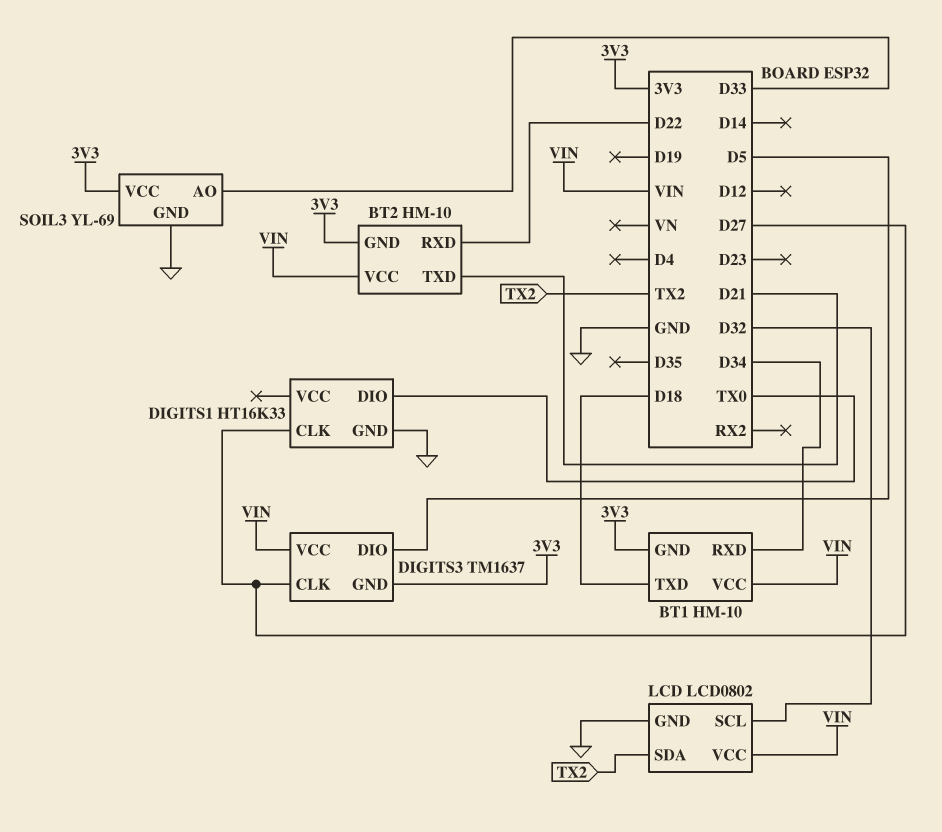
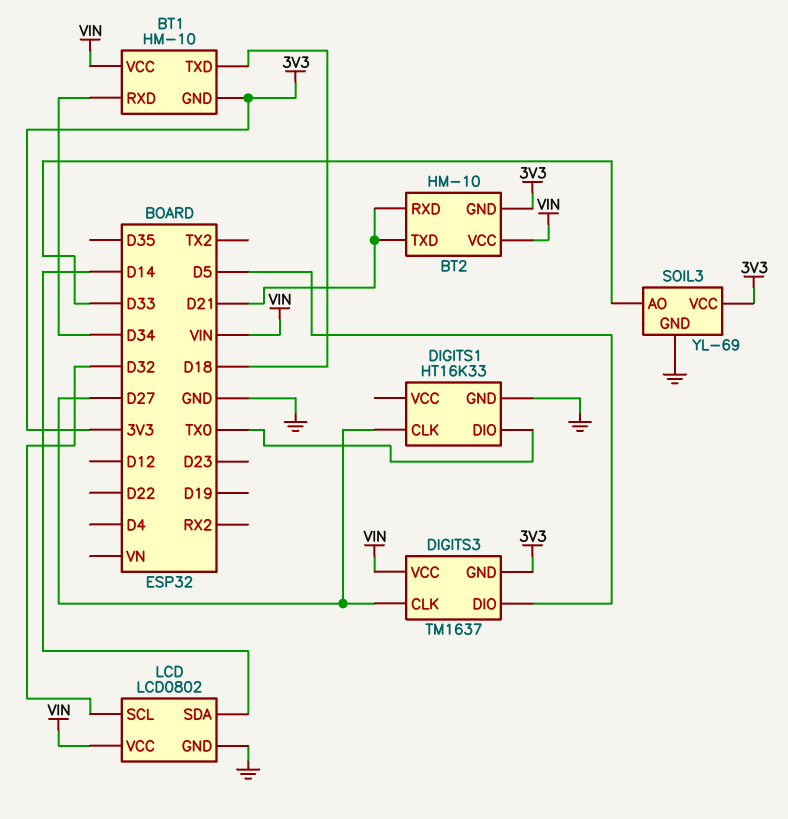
BT2 pin RXD: D22 -> D21
LCD pin SDA: TX2 -> D14

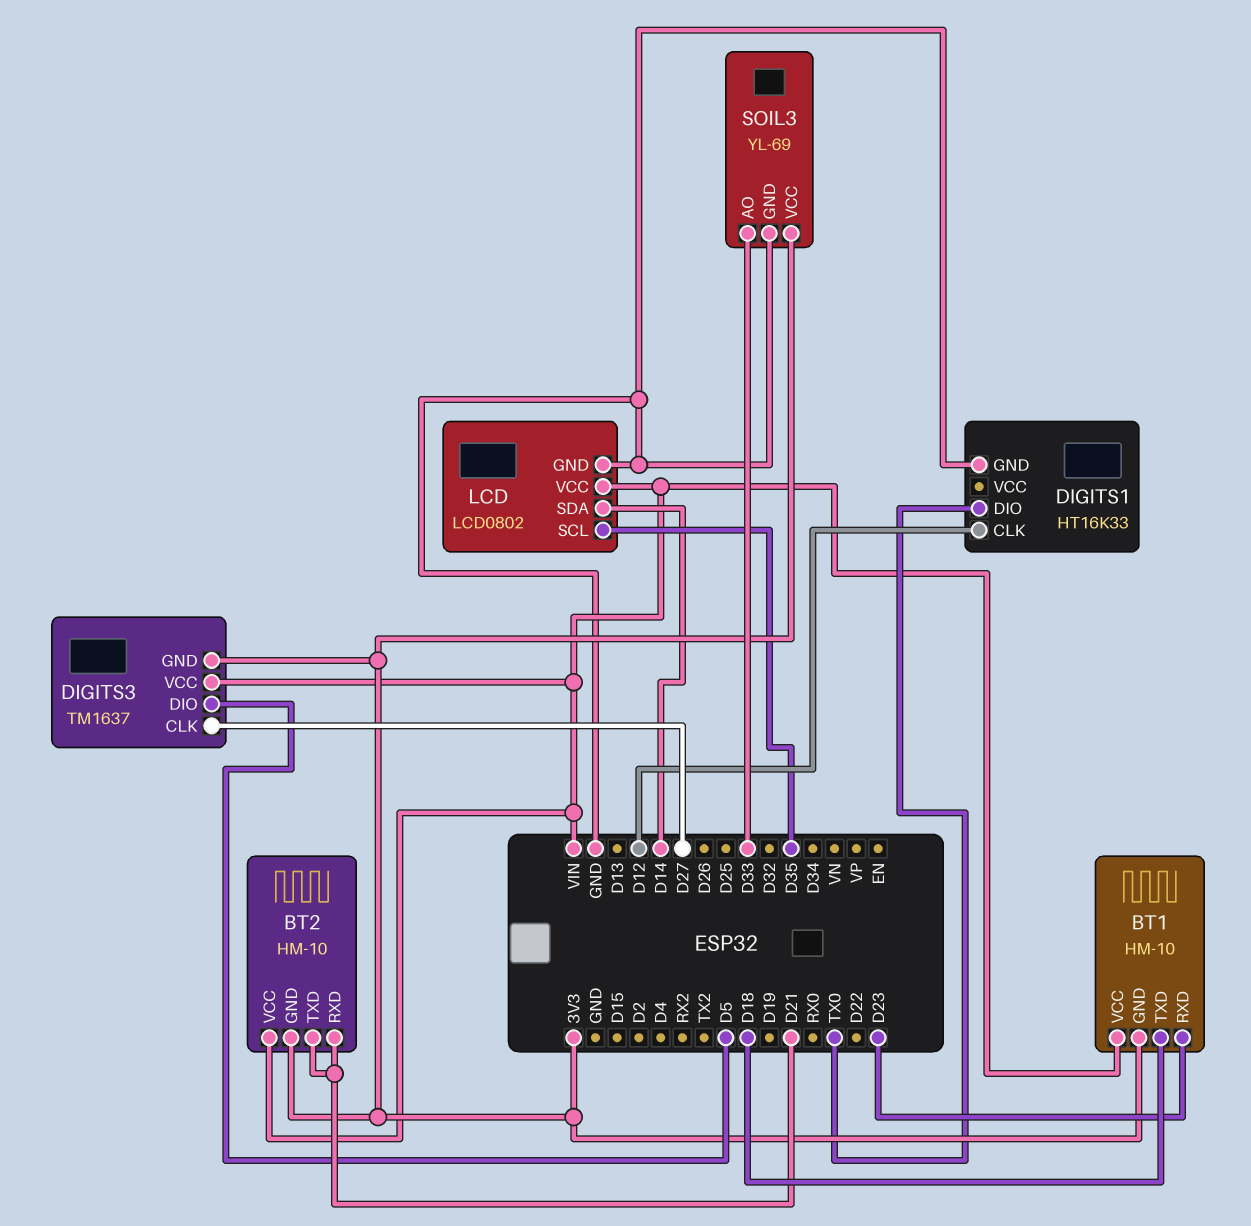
BT1 pin RXD: D34 -> D23
DIGITS1 pin CLK: D27 -> D12
LCD pin SCL: D32 -> D35

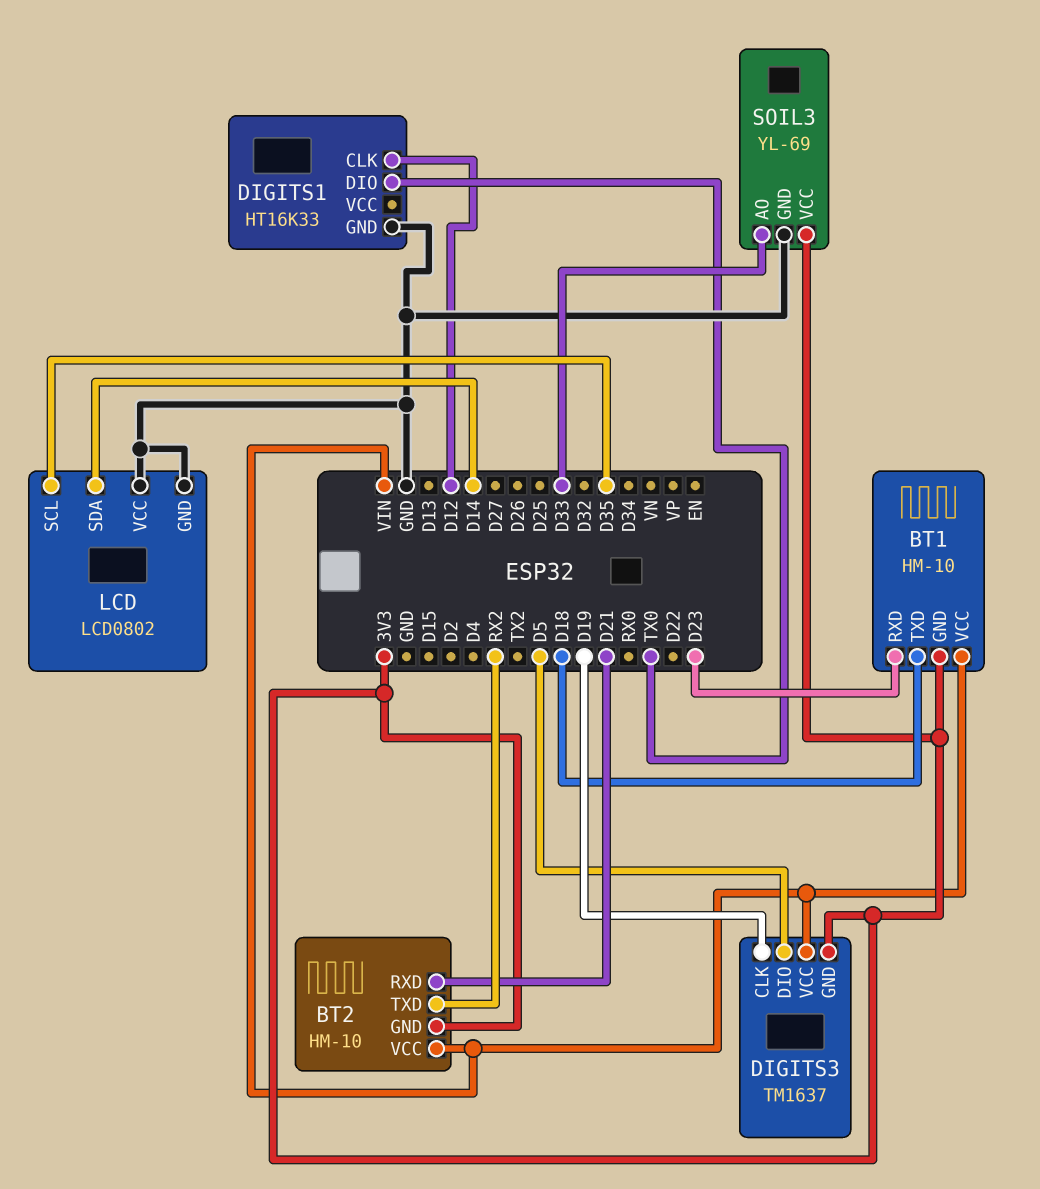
BT2 pin TXD: D21 -> RX2
DIGITS3 pin CLK: D27 -> D19
LCD pin VCC: VIN -> GND

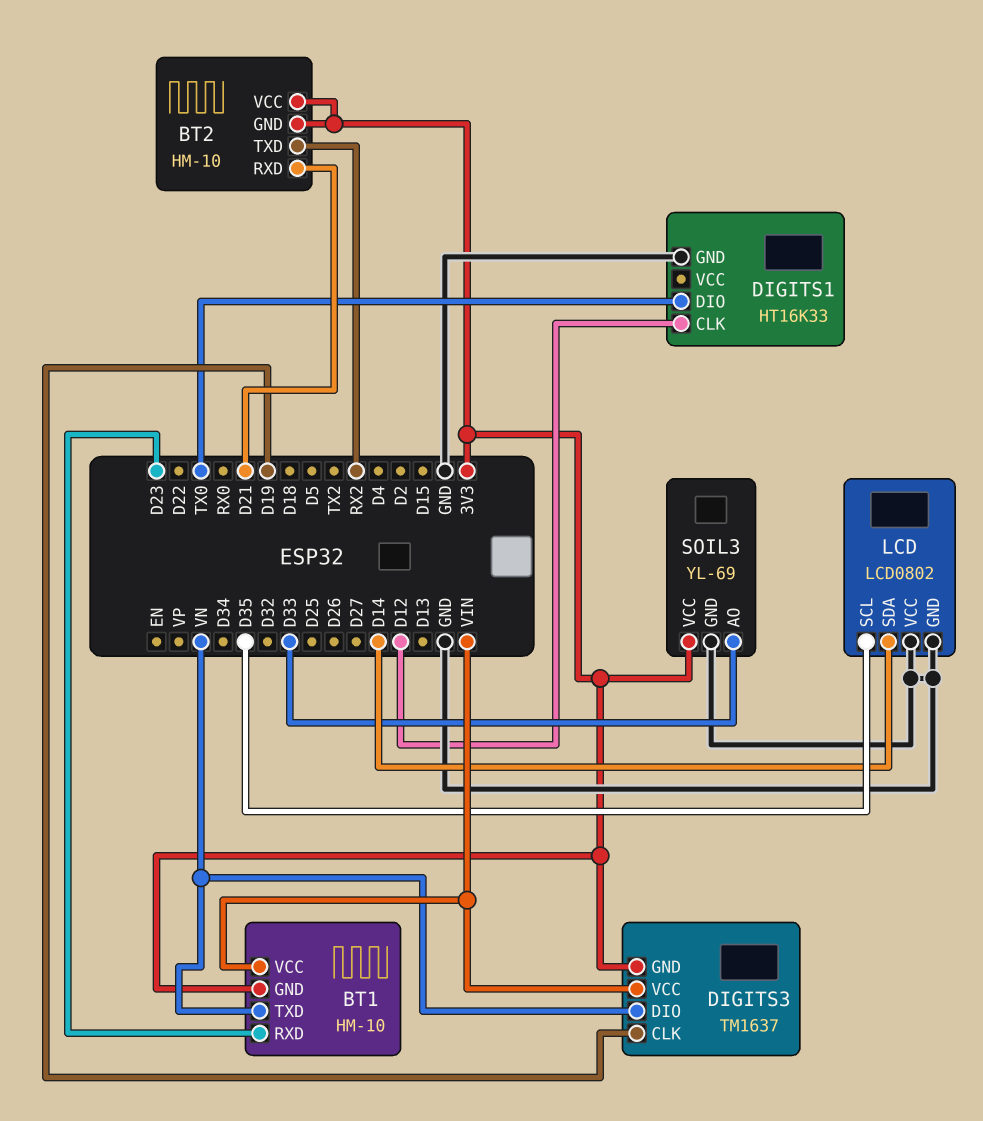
BT1 pin TXD: D18 -> VN
BT2 pin VCC: VIN -> 3V3
DIGITS3 pin DIO: D5 -> VN

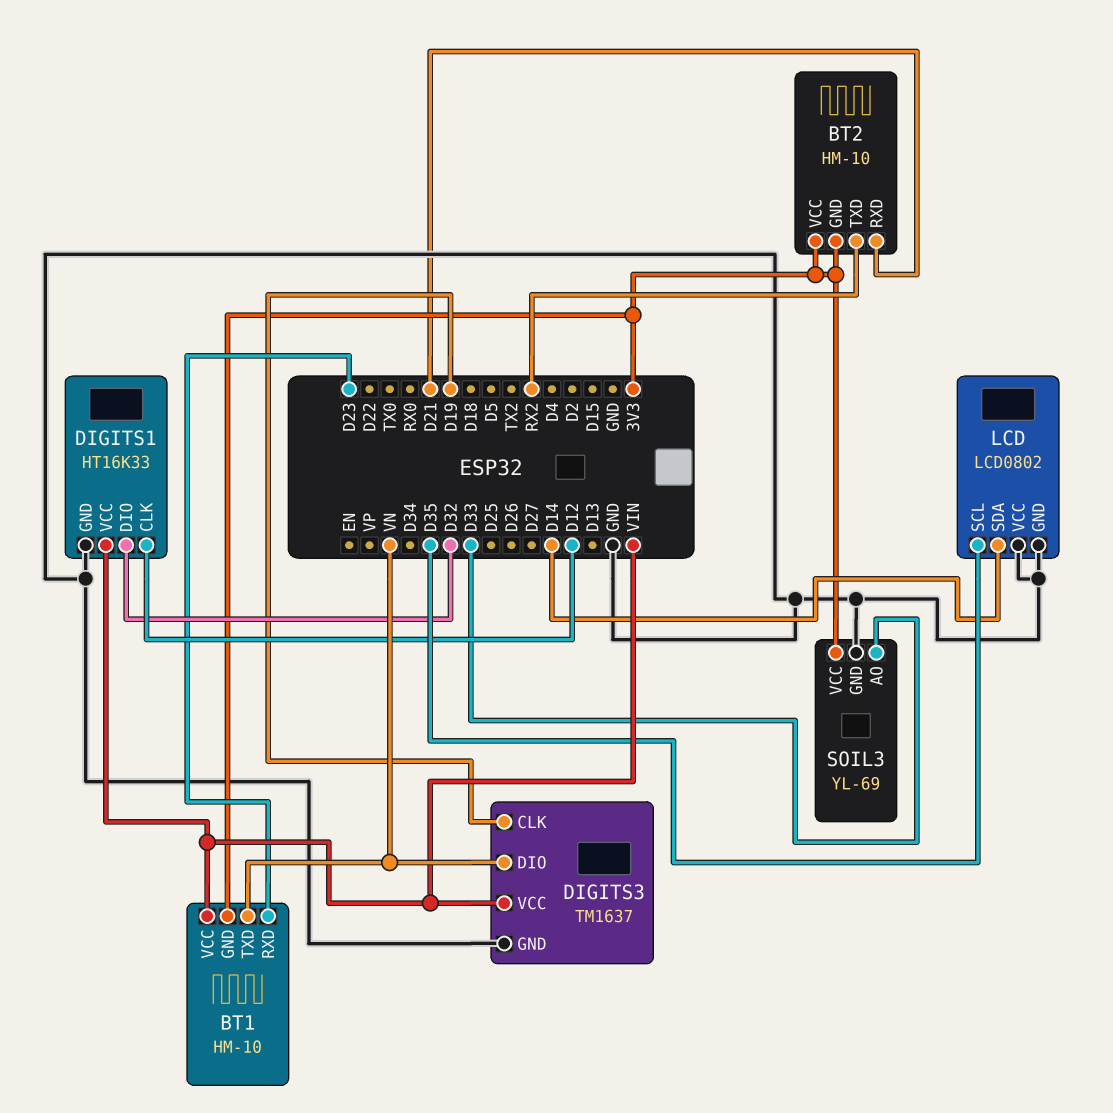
DIGITS1 pin DIO: TX0 -> D32
DIGITS1 pin VCC: none -> VIN
DIGITS3 pin GND: 3V3 -> GND

